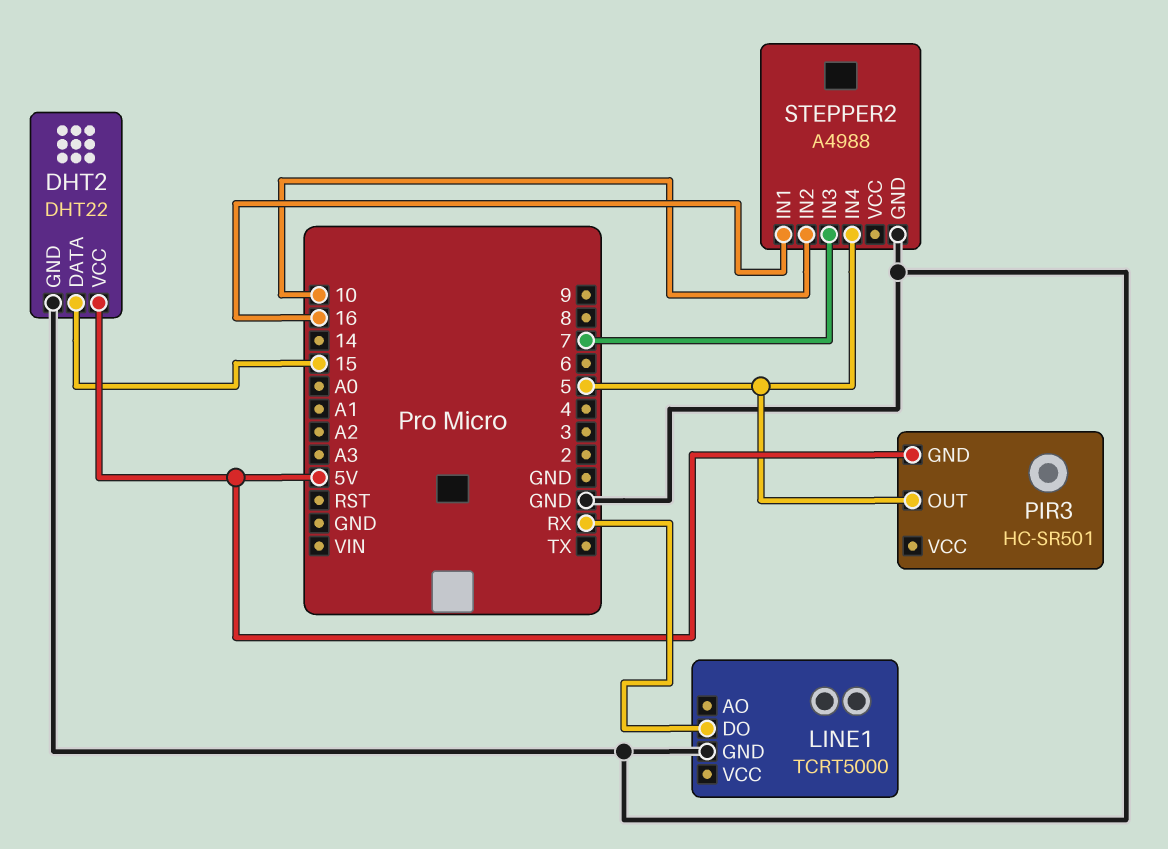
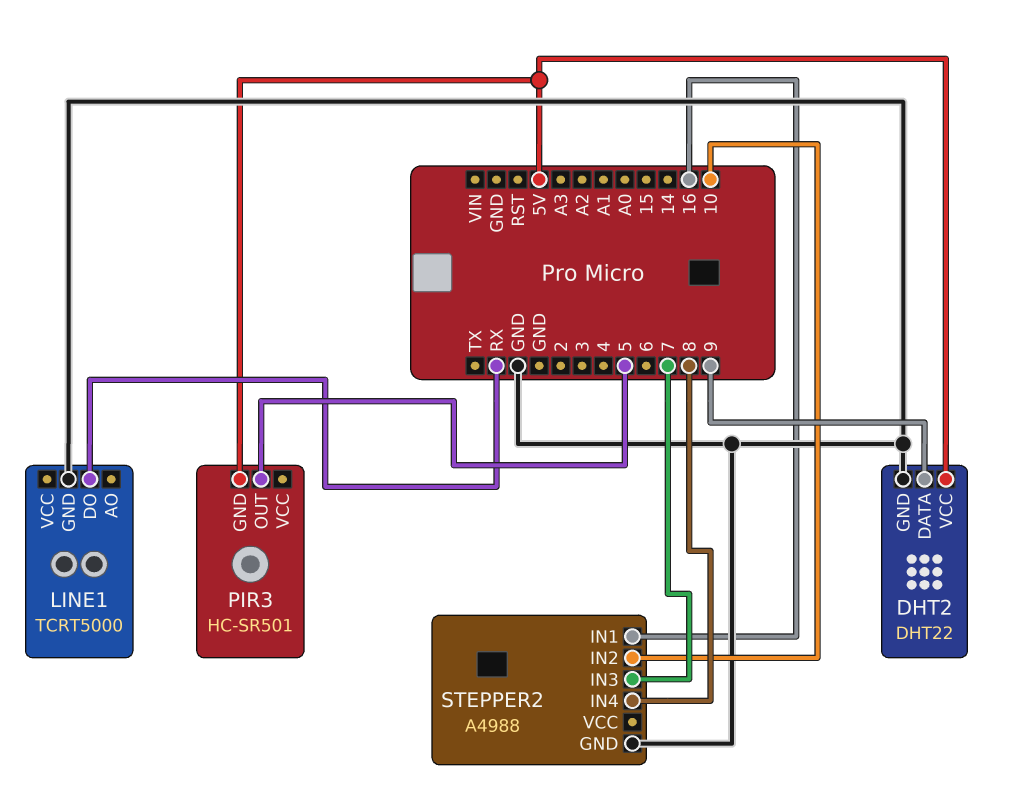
DHT2 pin DATA: 15 -> 9
STEPPER2 pin IN4: 5 -> 8

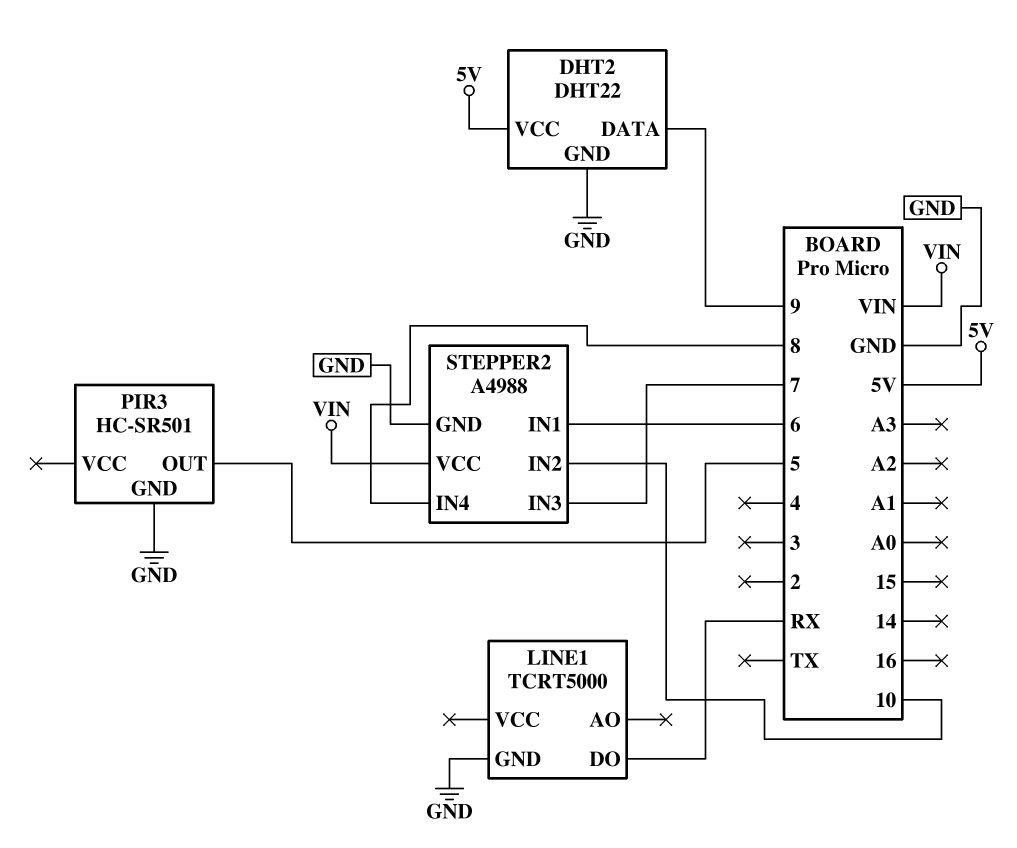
PIR3 pin GND: 5V -> GND
STEPPER2 pin IN1: 16 -> 6
STEPPER2 pin VCC: none -> VIN

